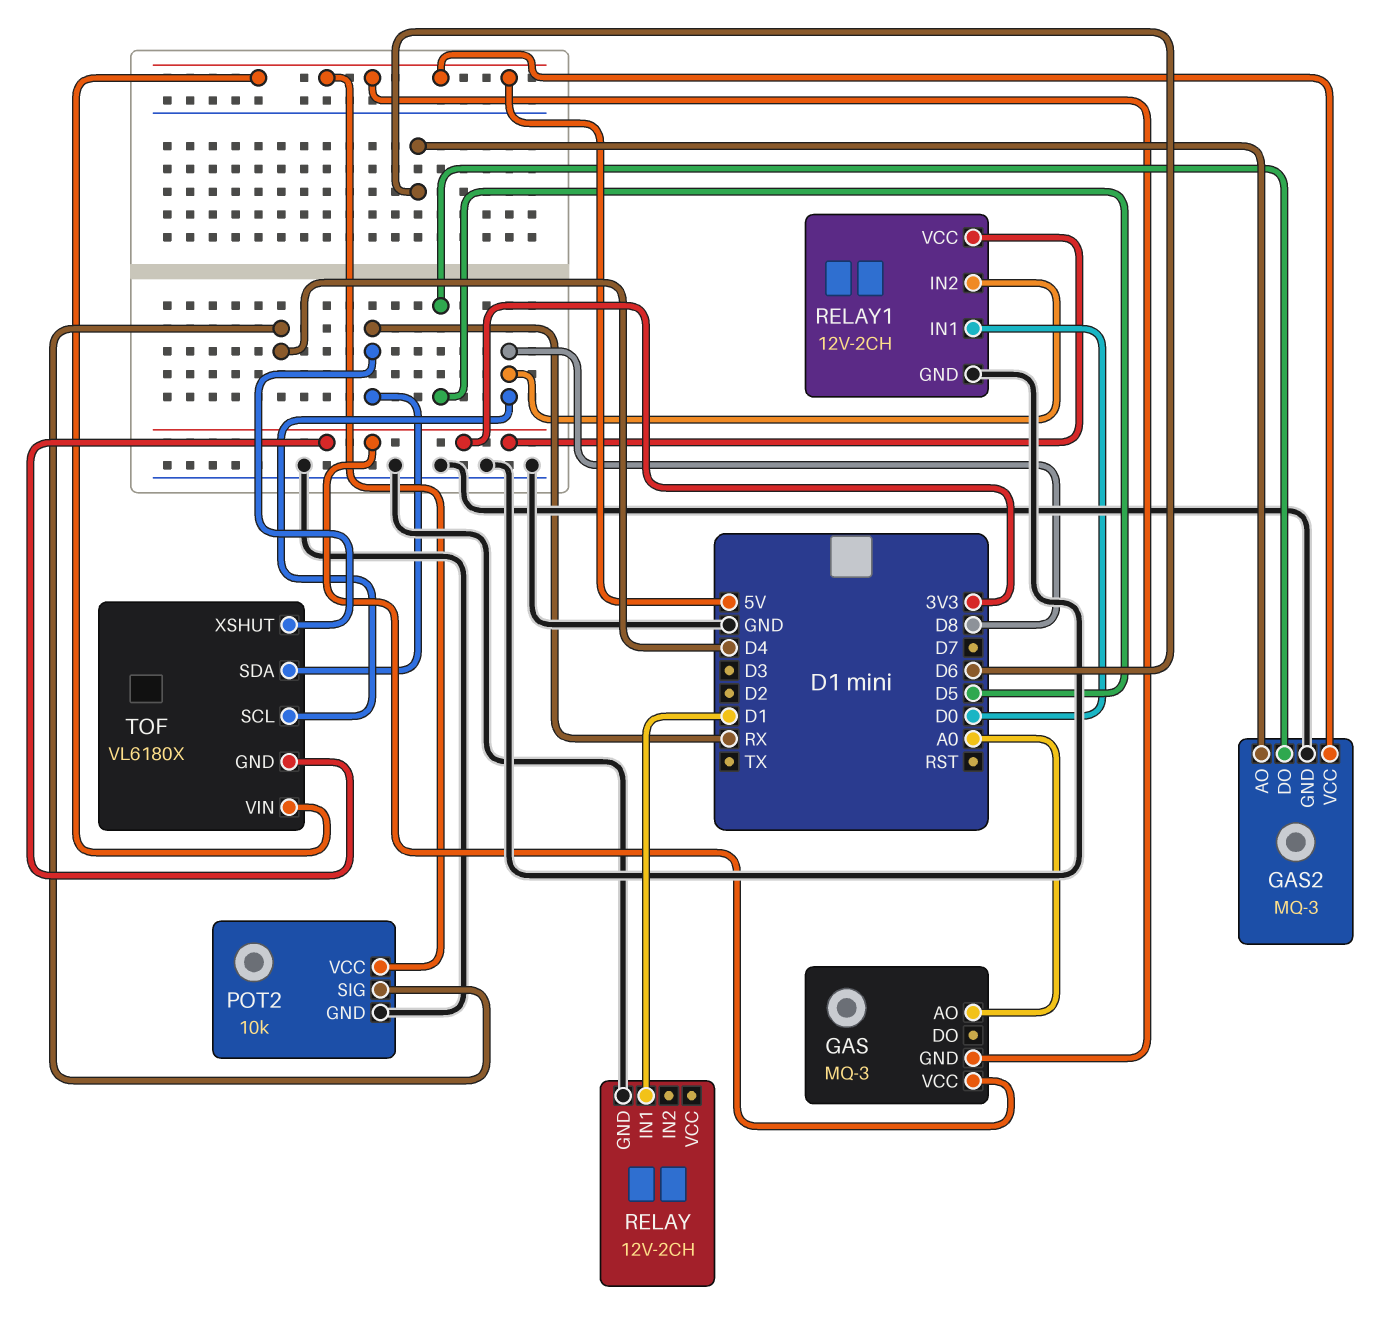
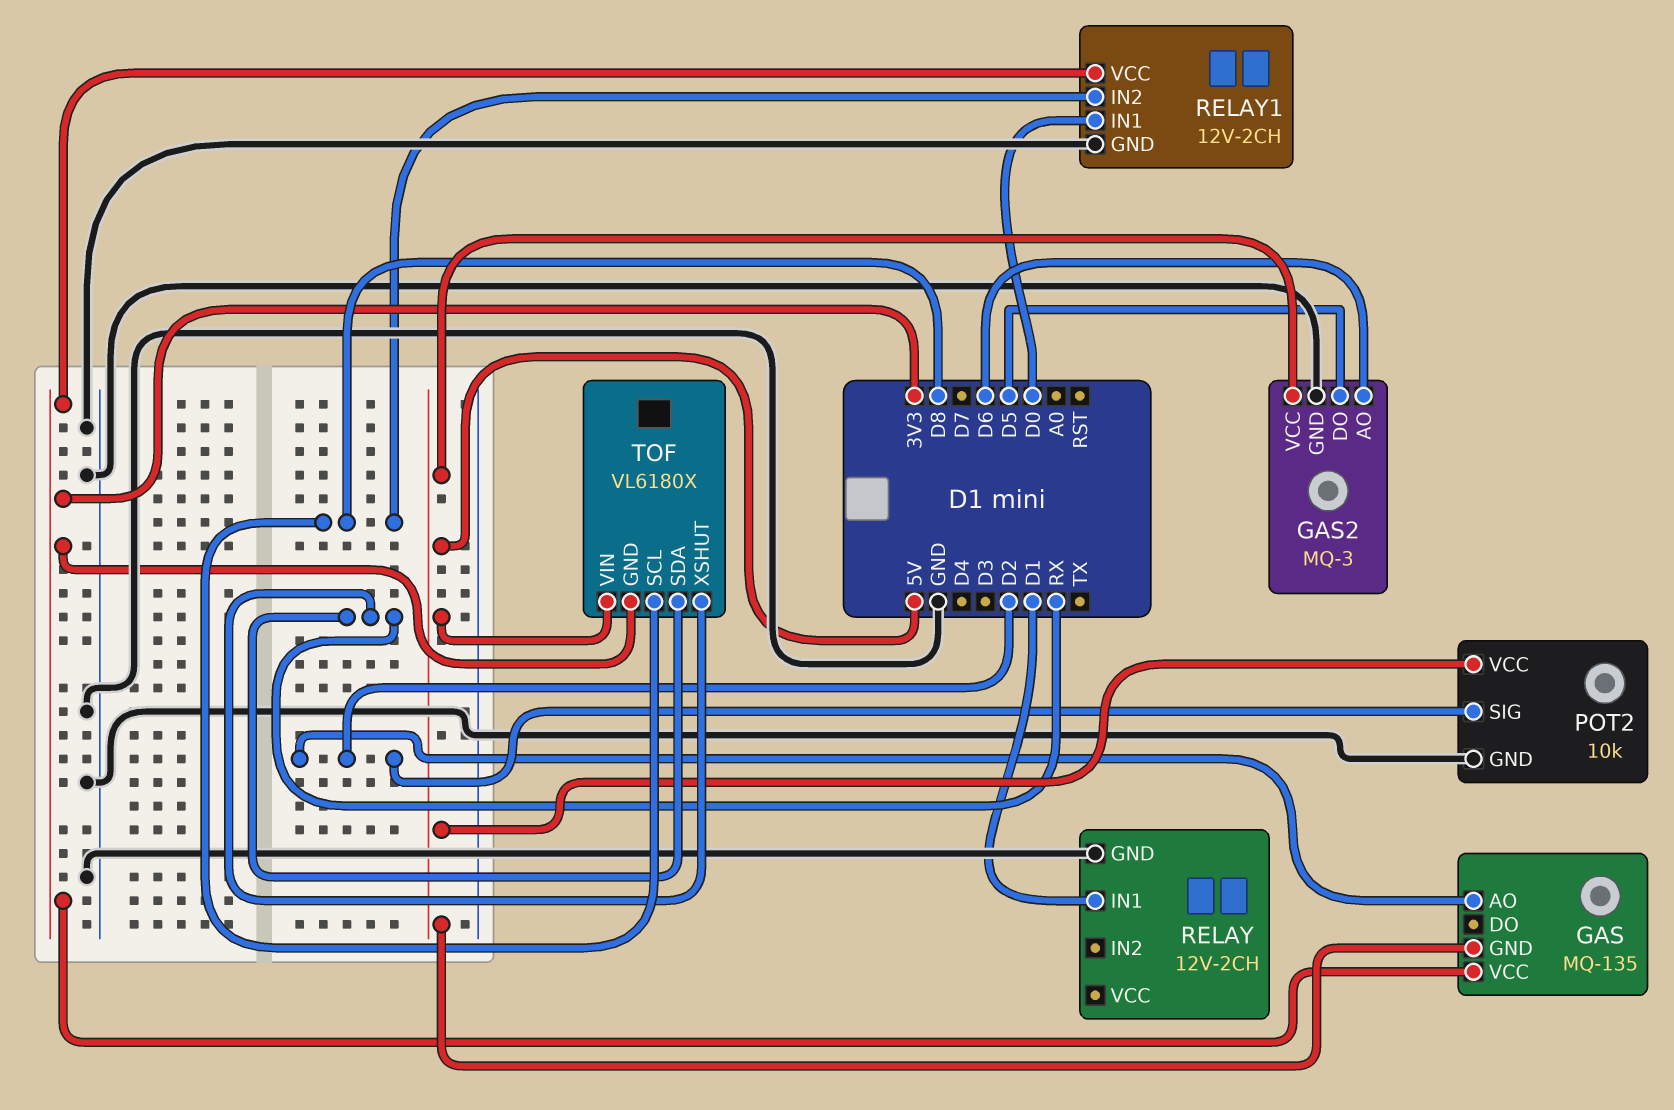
GAS: MQ-3 -> MQ-135
GAS pin AO: A0 -> D2
POT2 pin SIG: D4 -> D2

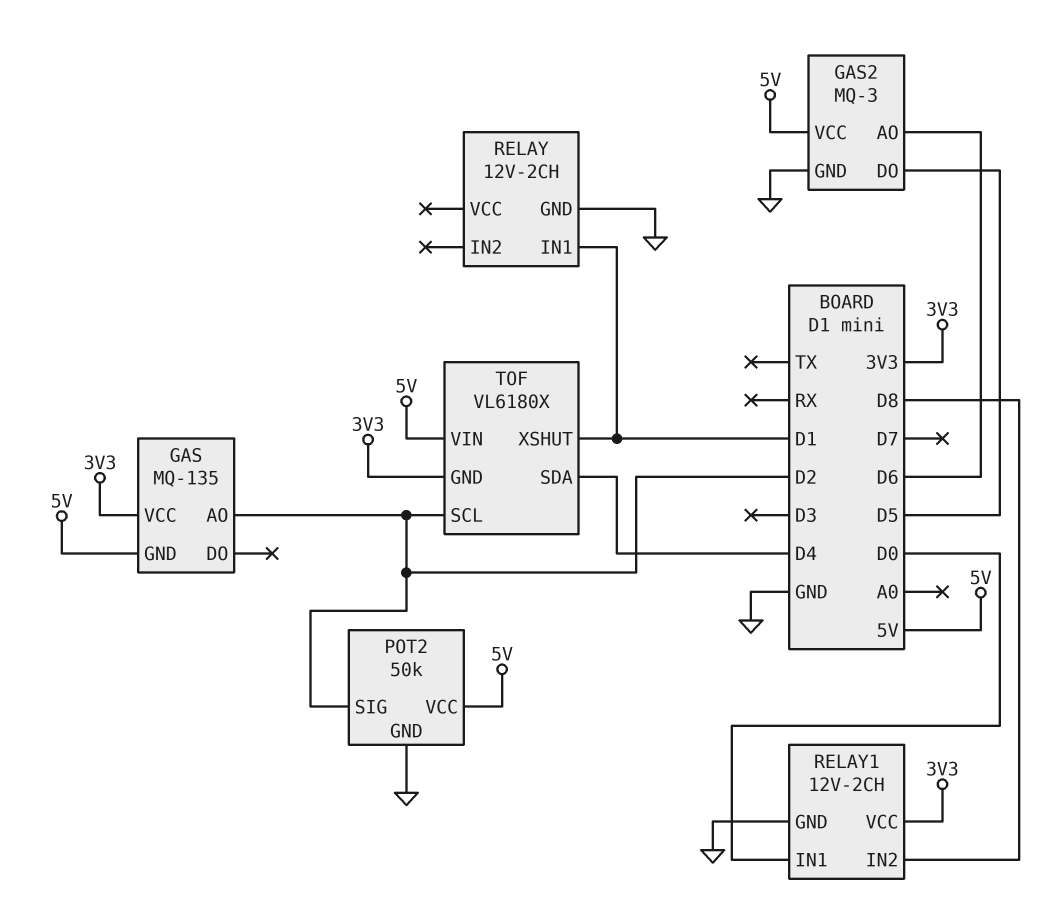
POT2: 10k -> 50k
TOF pin SCL: D8 -> D2
TOF pin SDA: RX -> D4
TOF pin XSHUT: RX -> D1

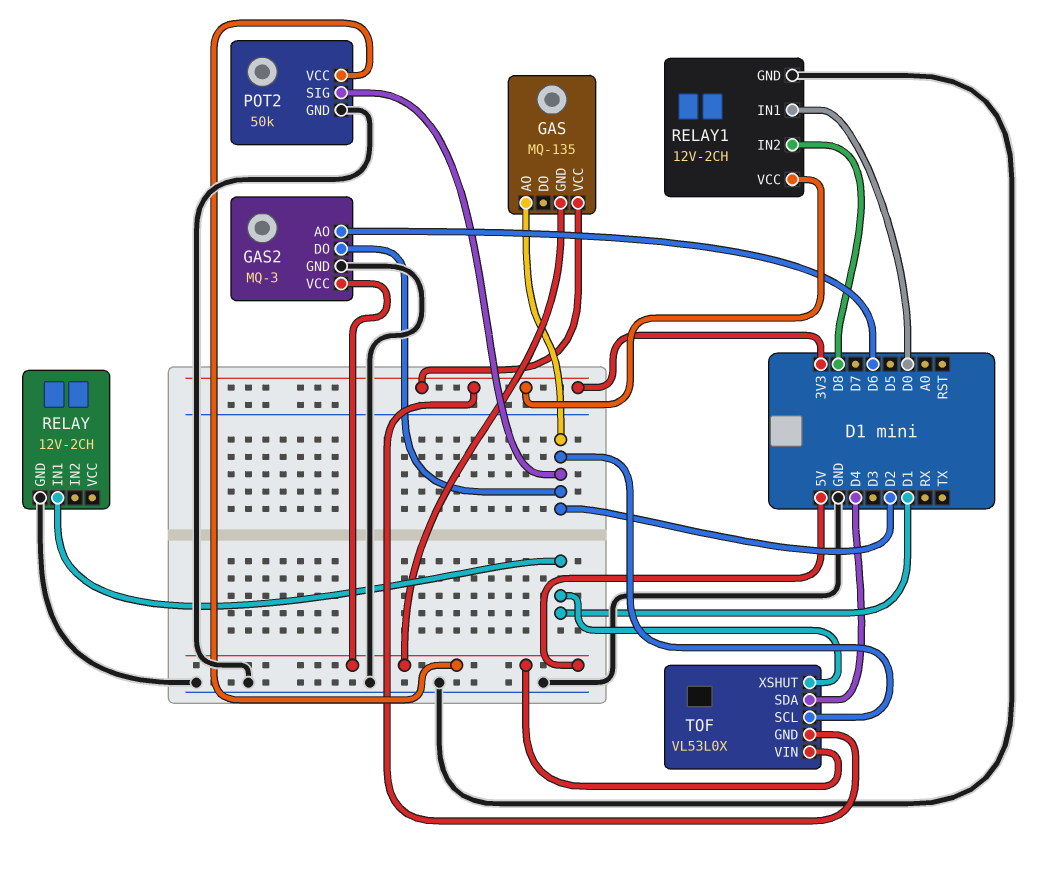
GAS2 pin DO: D5 -> D2
TOF: VL6180X -> VL53L0X

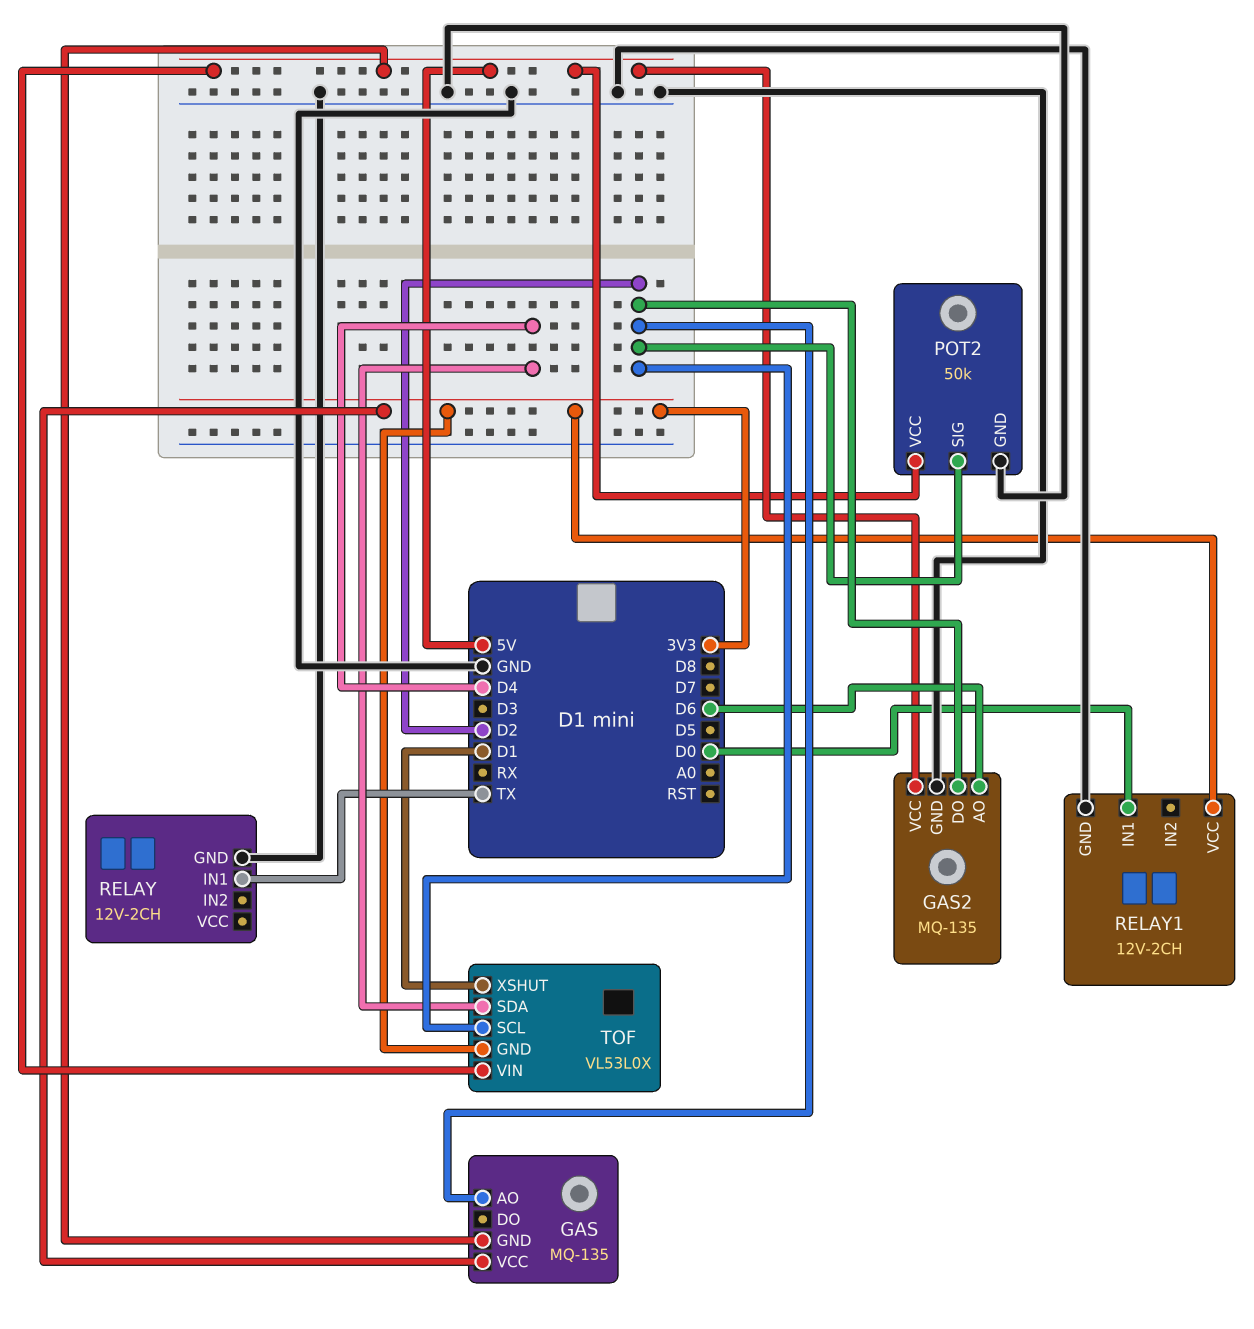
GAS2: MQ-3 -> MQ-135
RELAY pin IN1: D1 -> TX
RELAY1 pin IN2: D8 -> none

